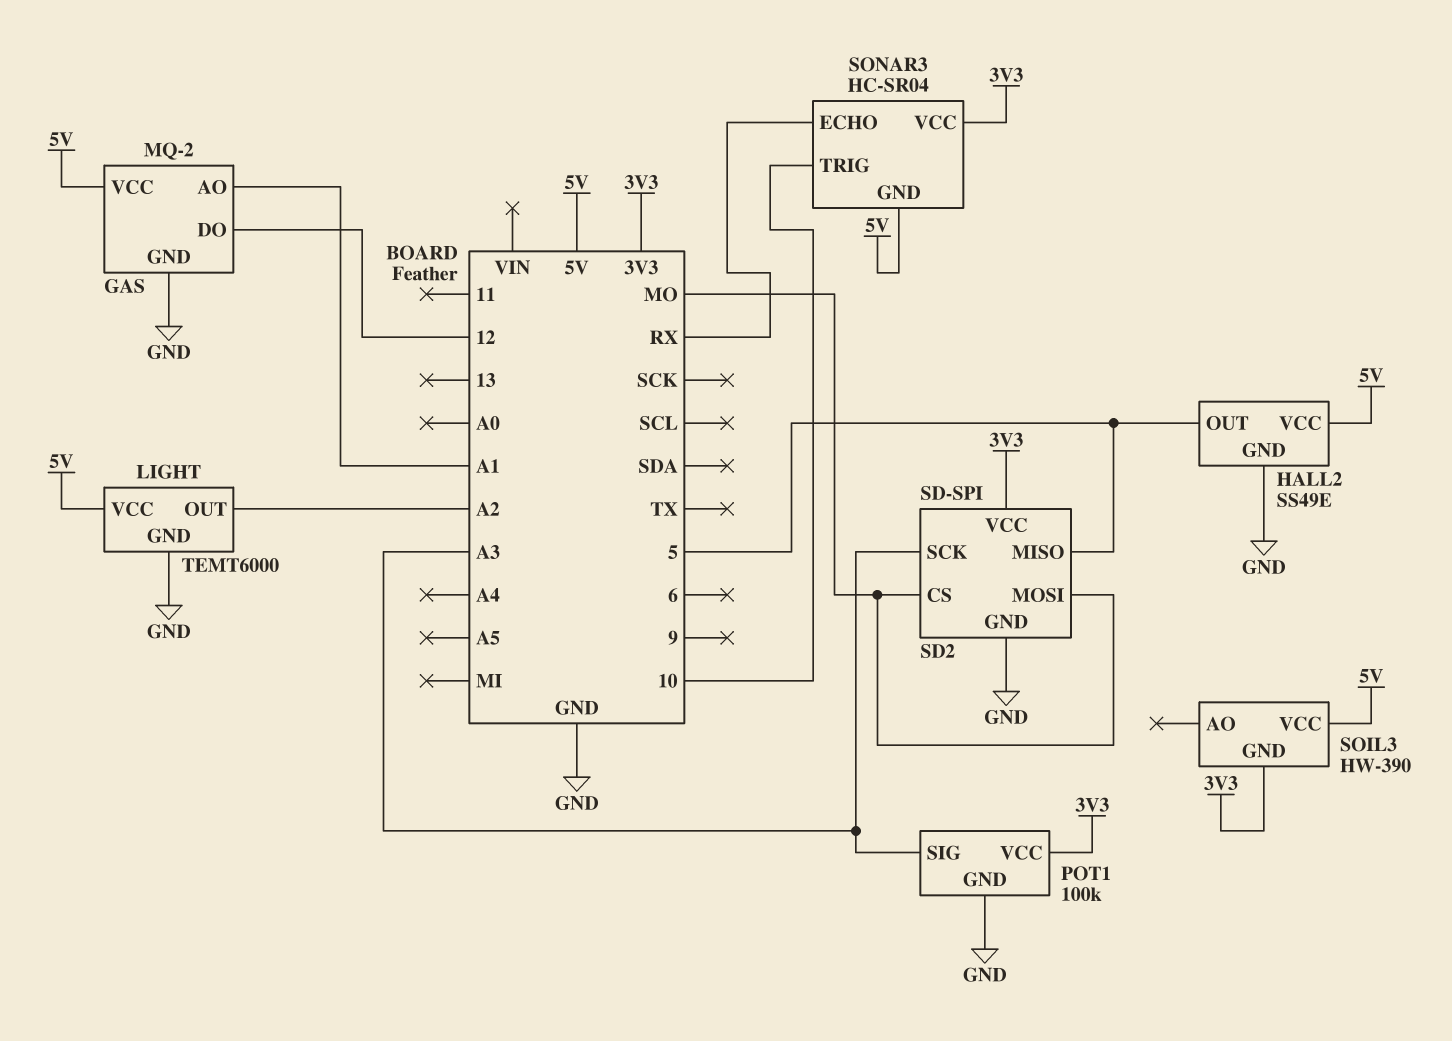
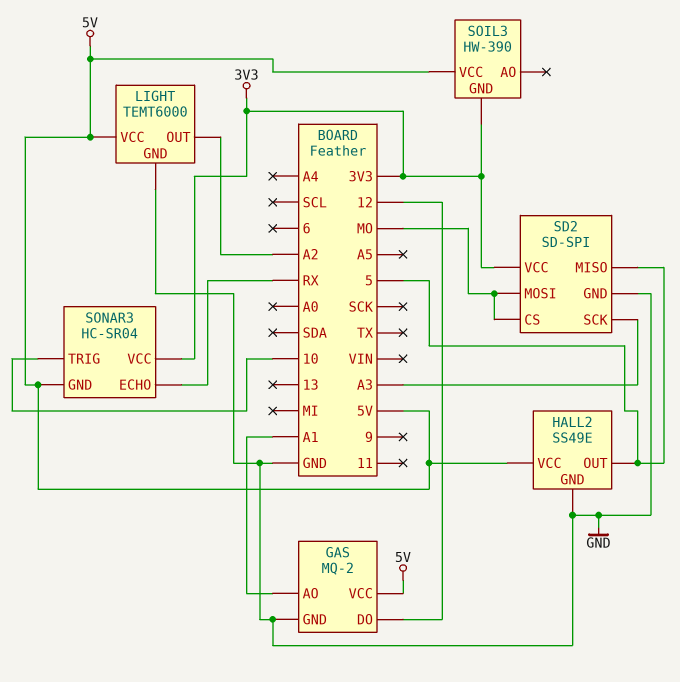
POT1: 100k -> none
POT1 pin GND: GND -> none
POT1 pin SIG: A3 -> none
POT1 pin VCC: 3V3 -> none

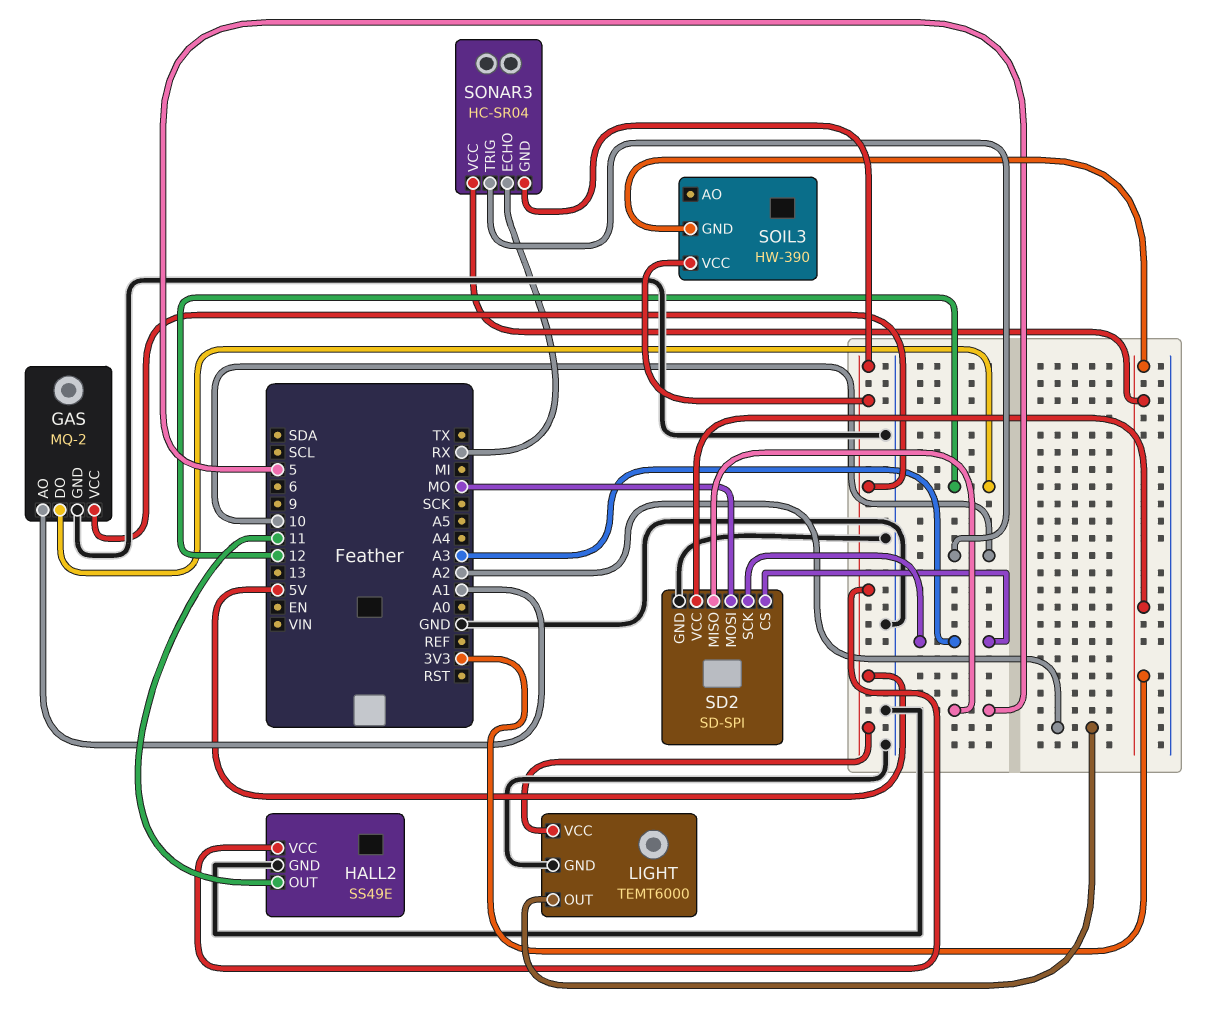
HALL2 pin OUT: 5 -> 11
SD2 pin CS: MO -> A3

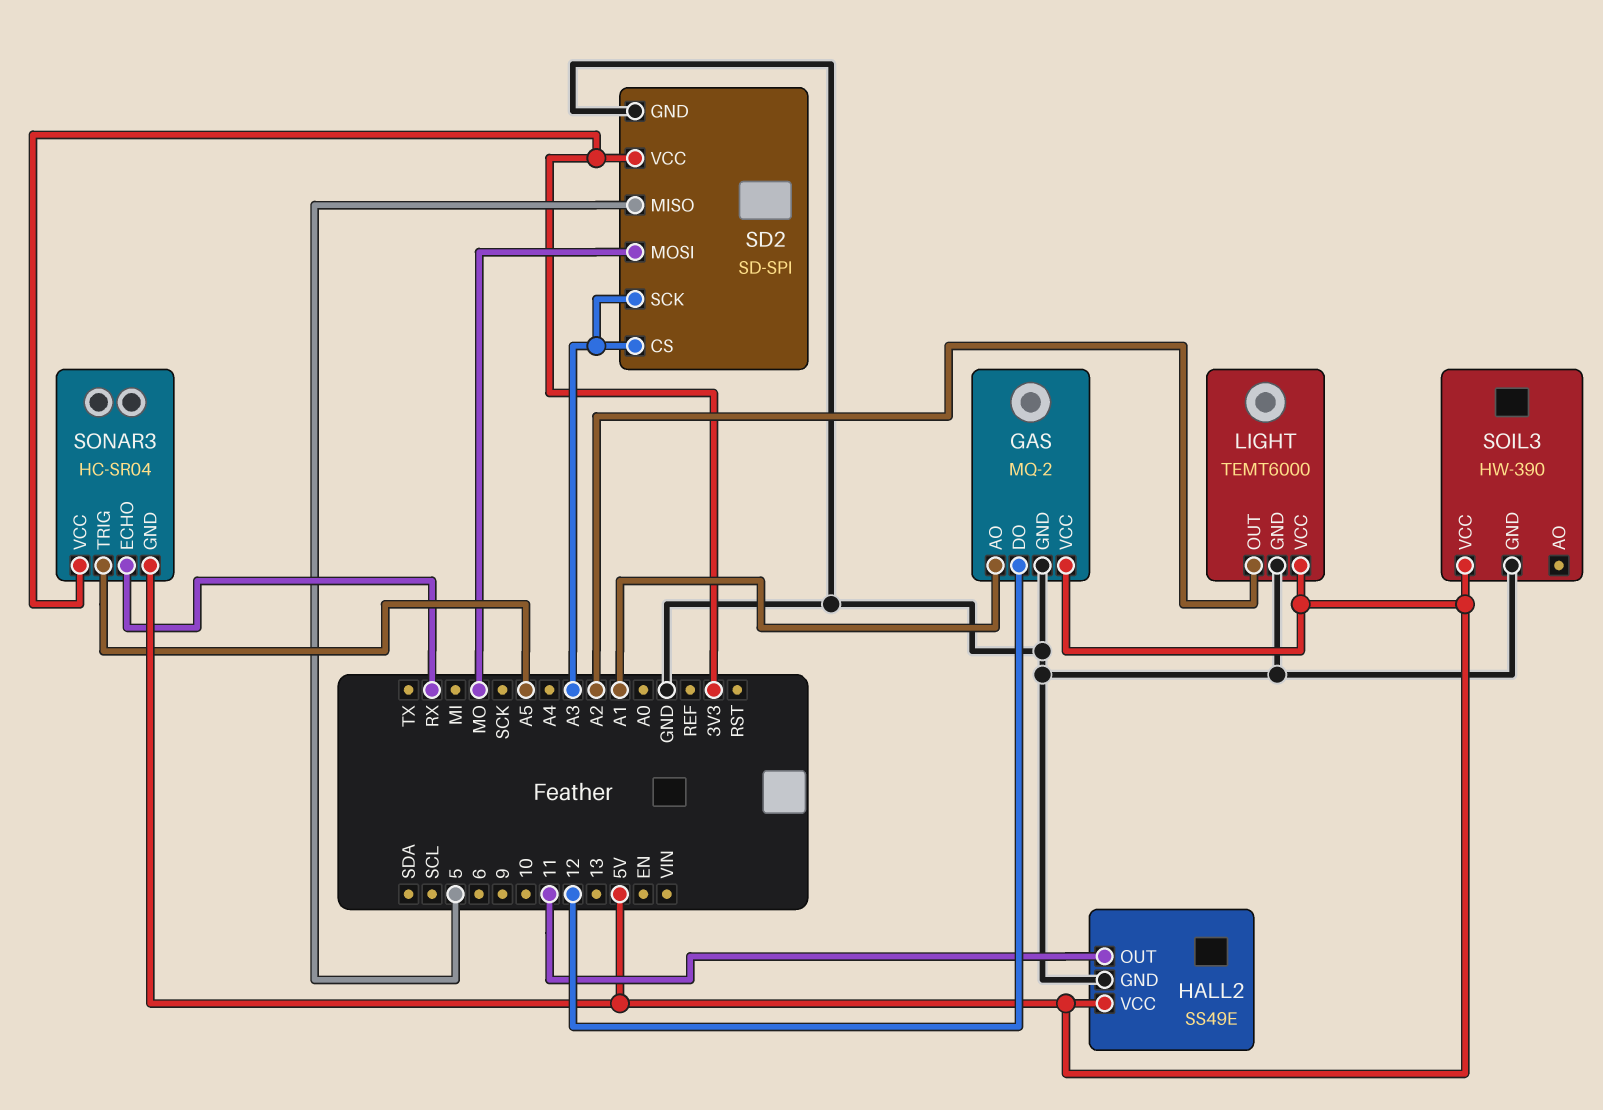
SOIL3 pin GND: 3V3 -> GND
SONAR3 pin TRIG: 10 -> A5

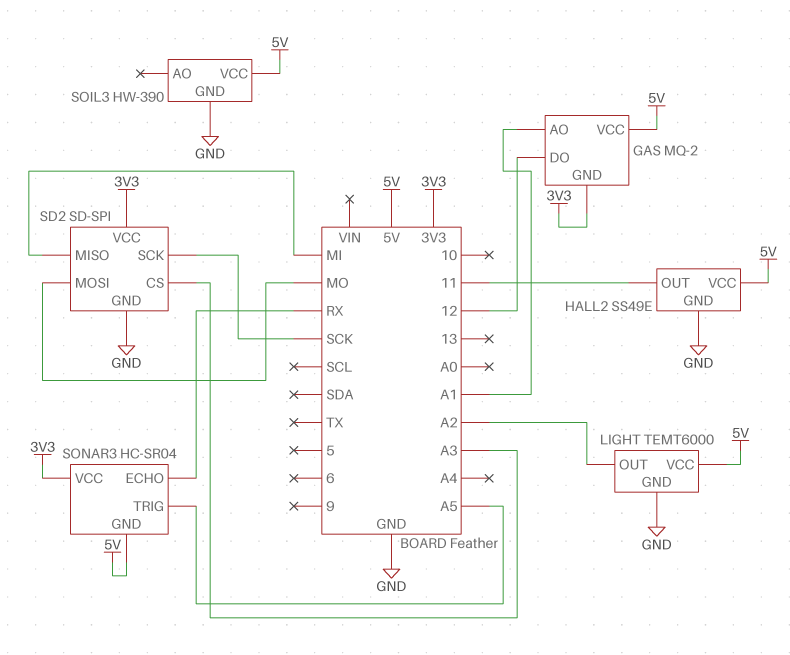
GAS pin GND: GND -> 3V3
SD2 pin MISO: 5 -> MI
SD2 pin SCK: A3 -> SCK

